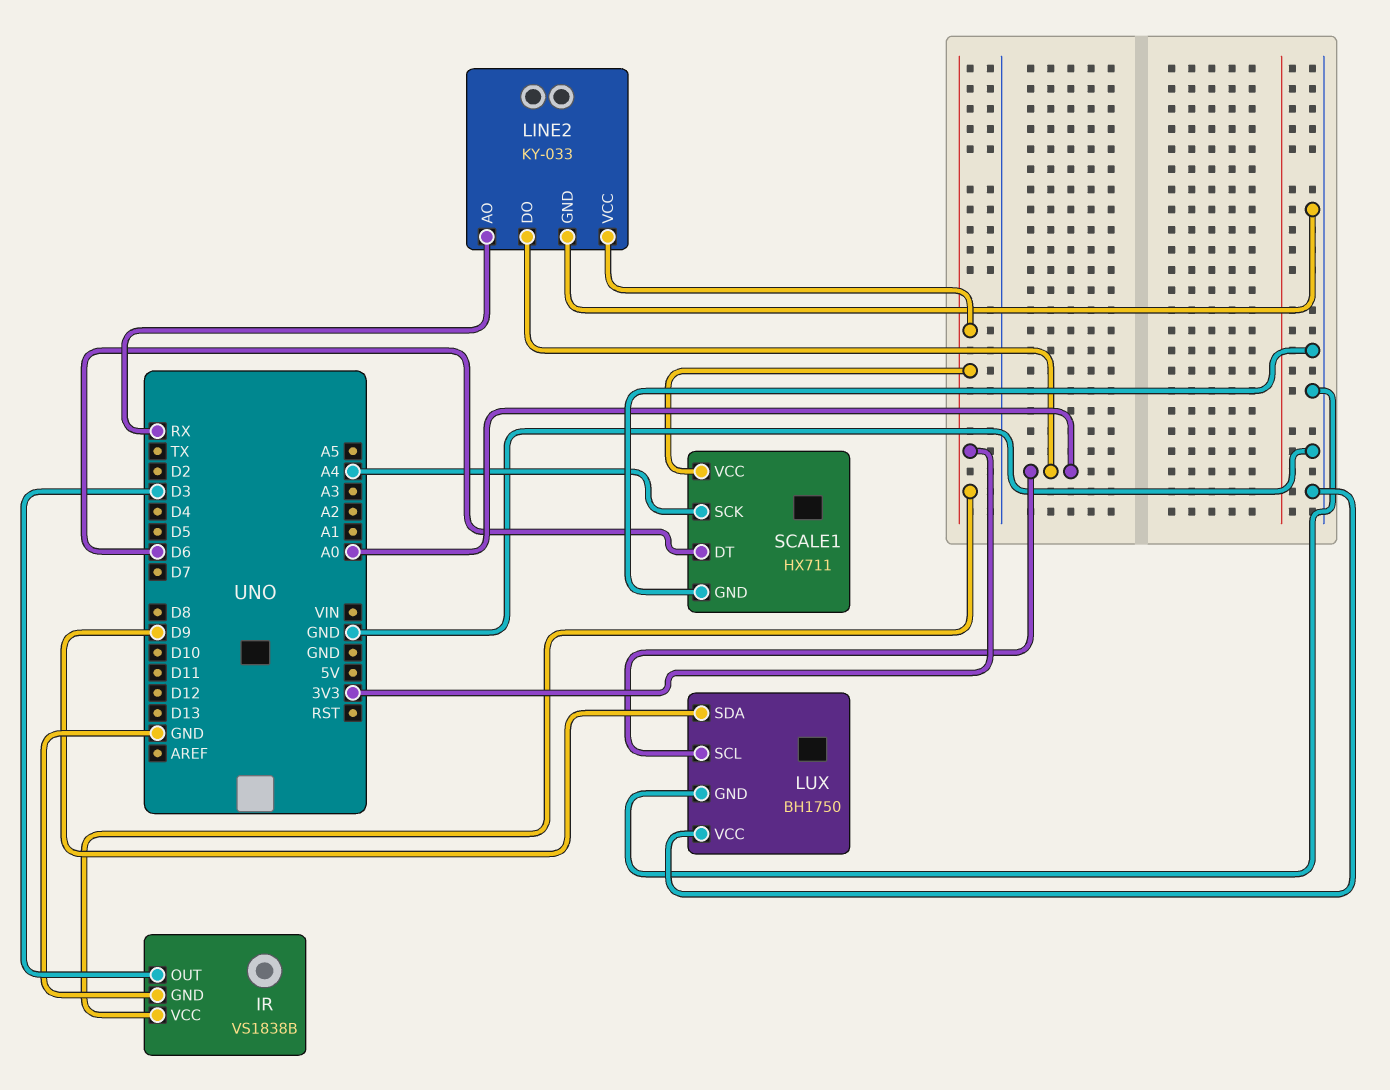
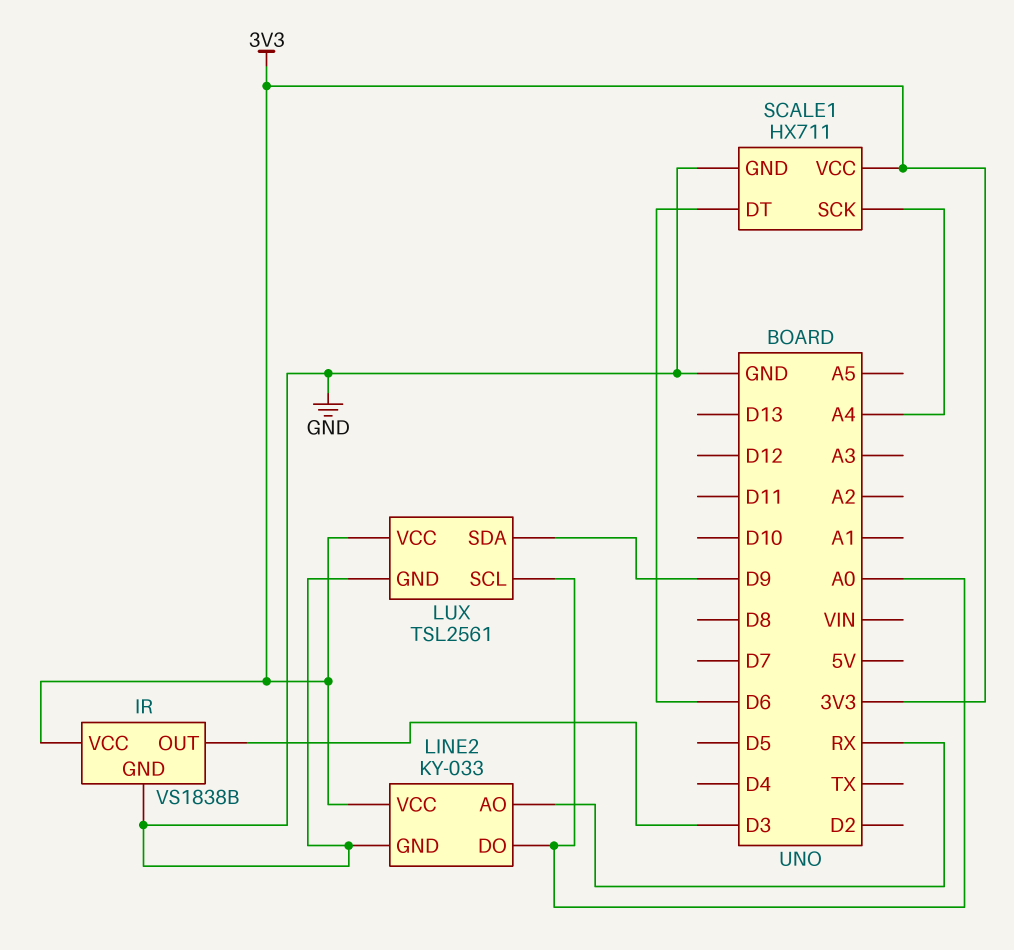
LUX: BH1750 -> TSL2561
LUX pin VCC: GND -> 3V3

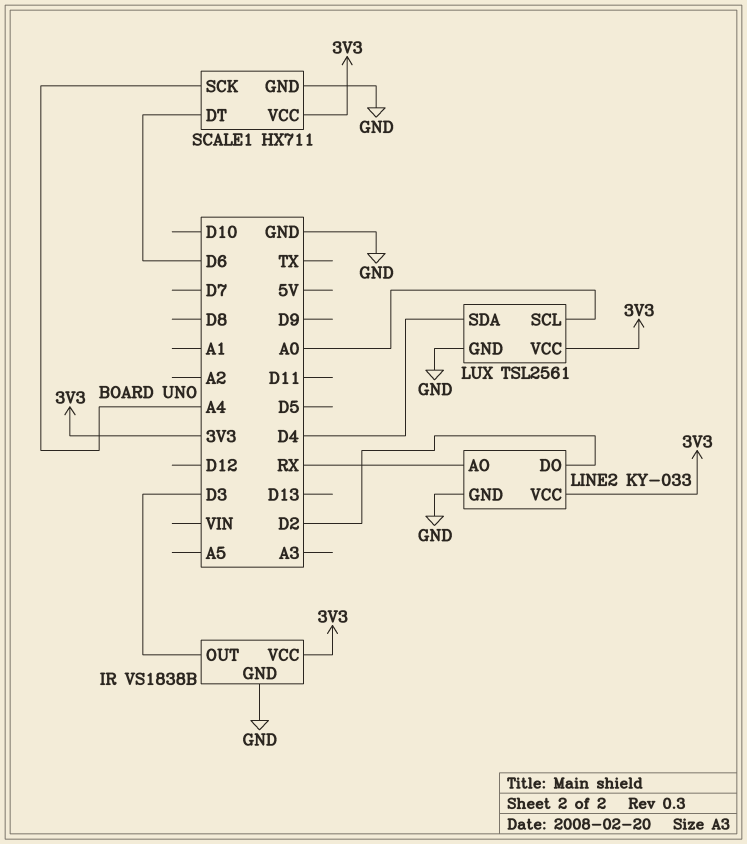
LINE2 pin DO: A0 -> D2
LUX pin SDA: D9 -> D4

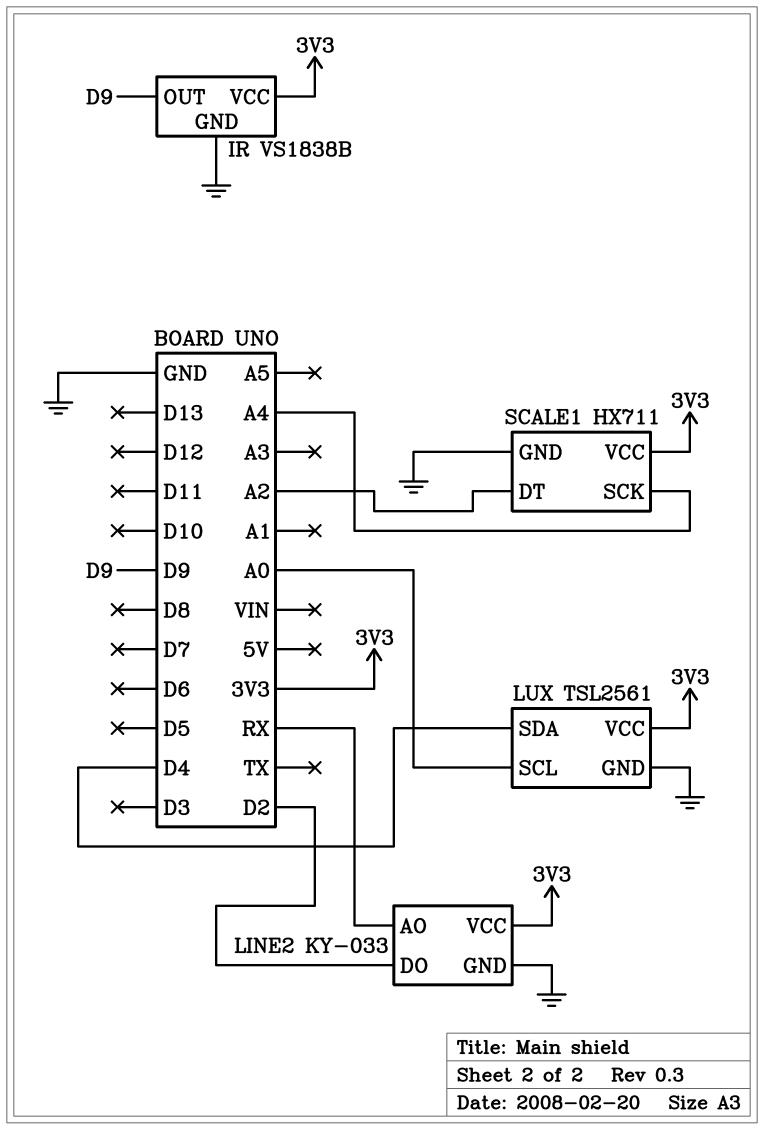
IR pin OUT: D3 -> D9
SCALE1 pin DT: D6 -> A2

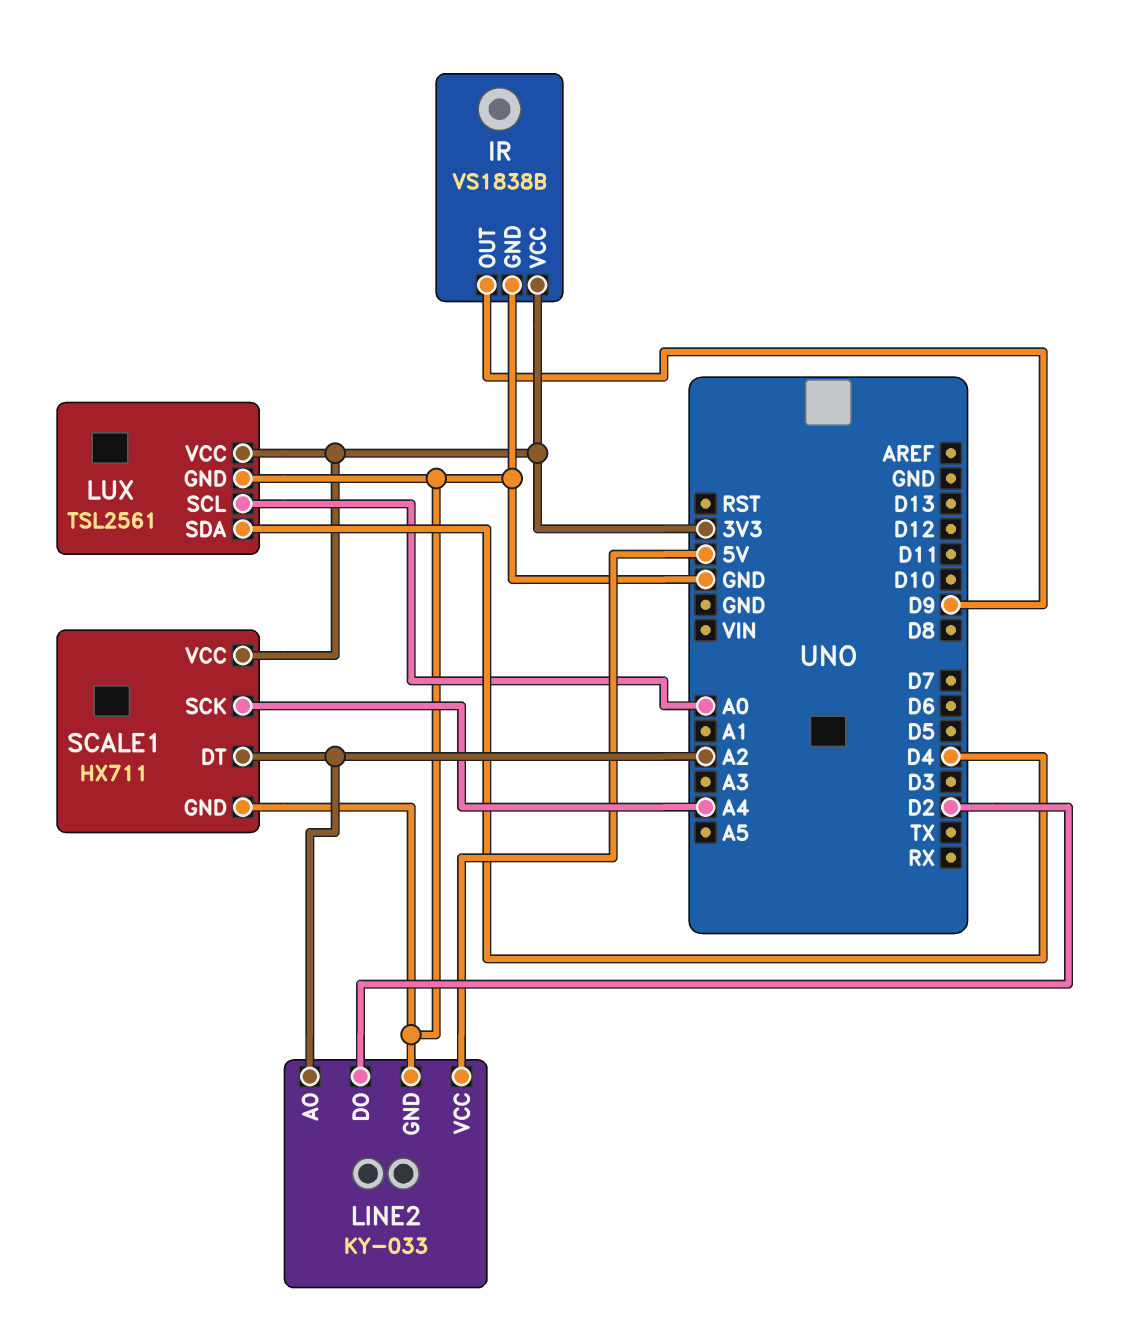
LINE2 pin AO: RX -> A2
LINE2 pin VCC: 3V3 -> 5V

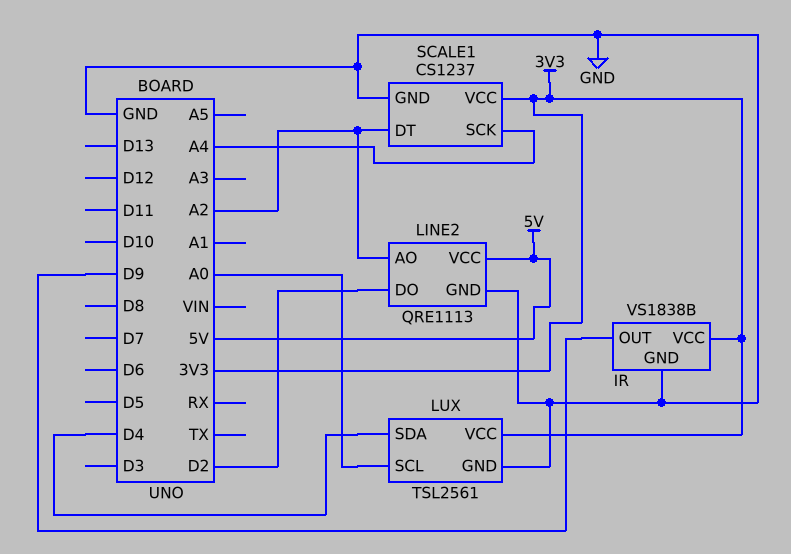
LINE2: KY-033 -> QRE1113
SCALE1: HX711 -> CS1237

